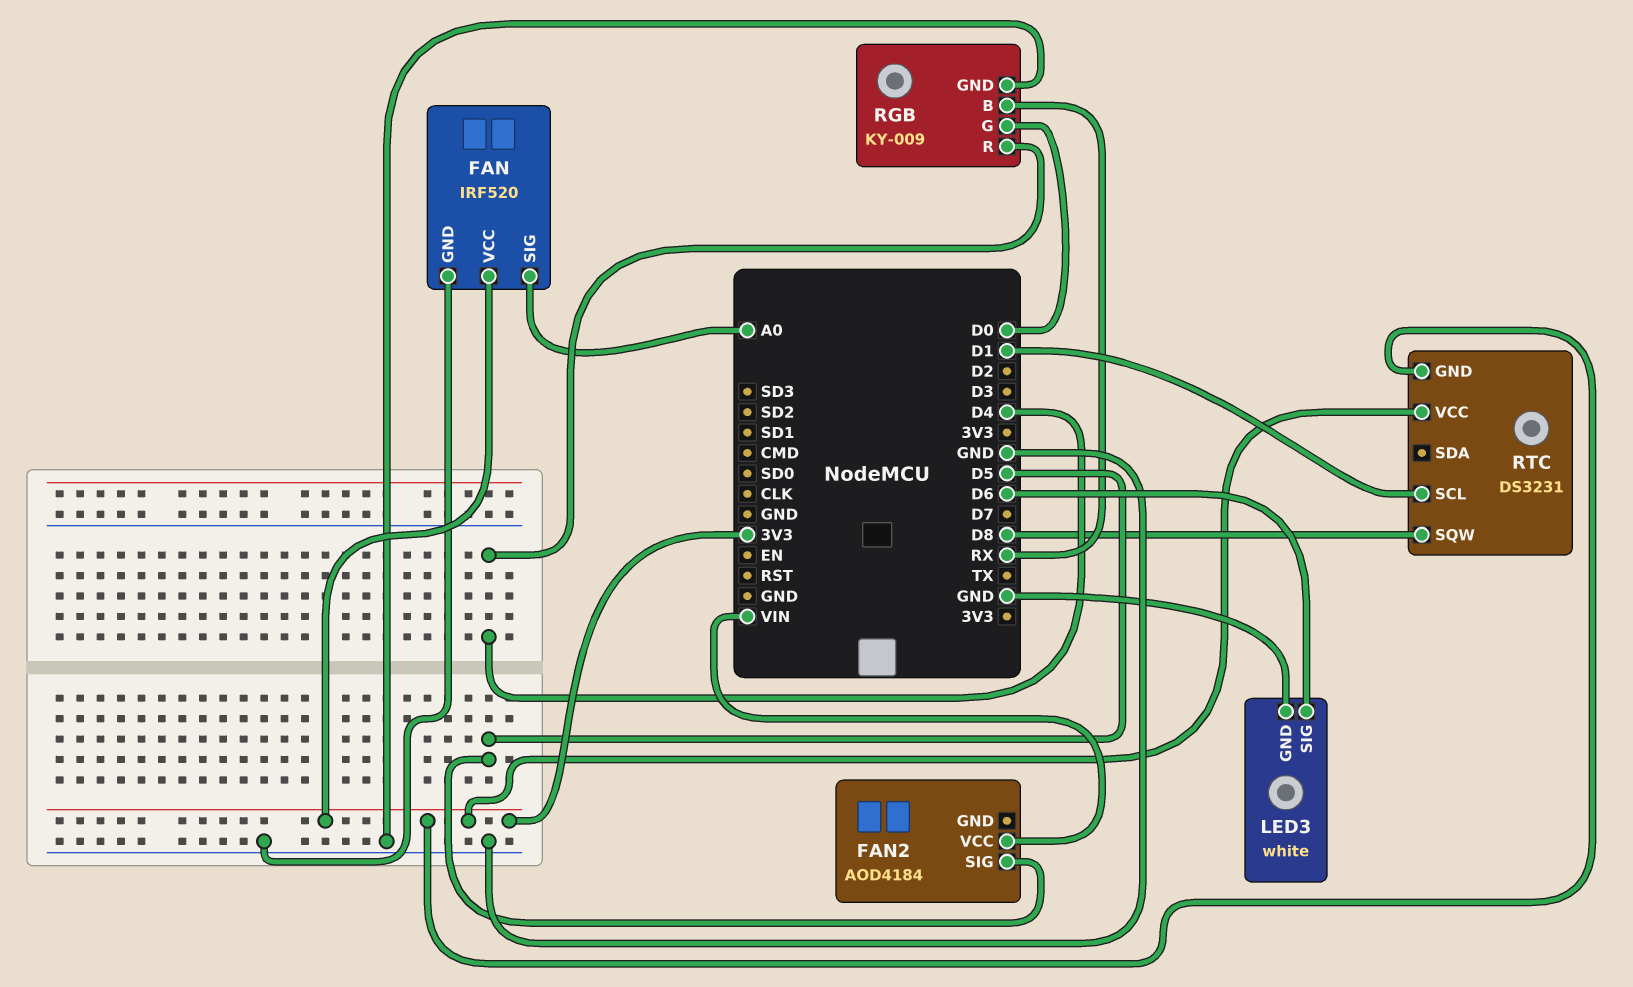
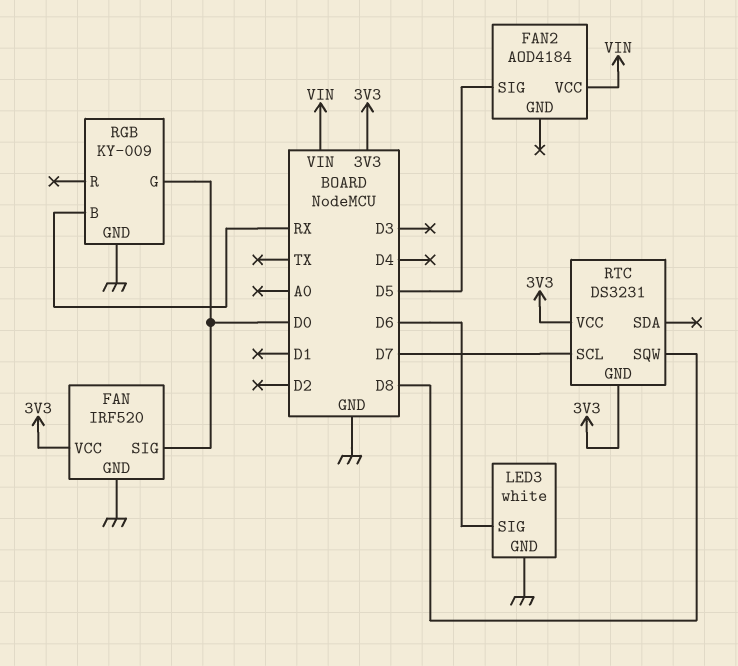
FAN pin SIG: A0 -> D0
RGB pin R: D4 -> none
RTC pin SCL: D1 -> D7

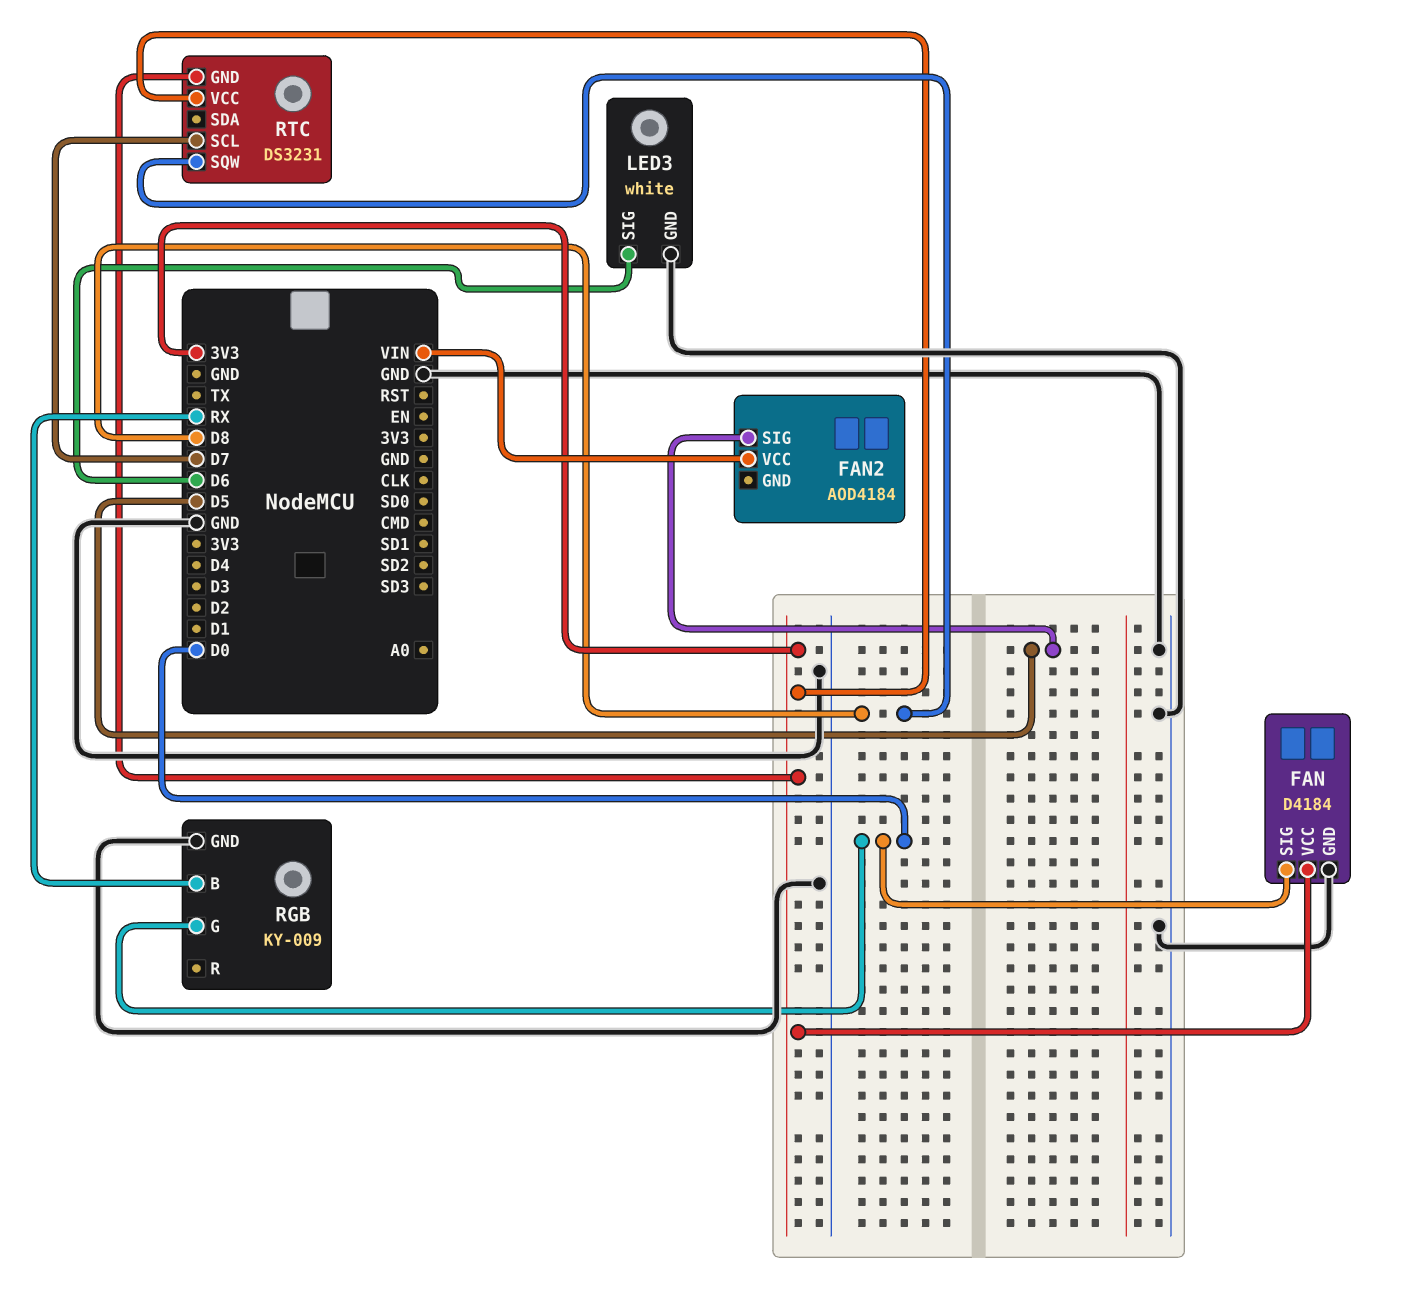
FAN: IRF520 -> D4184

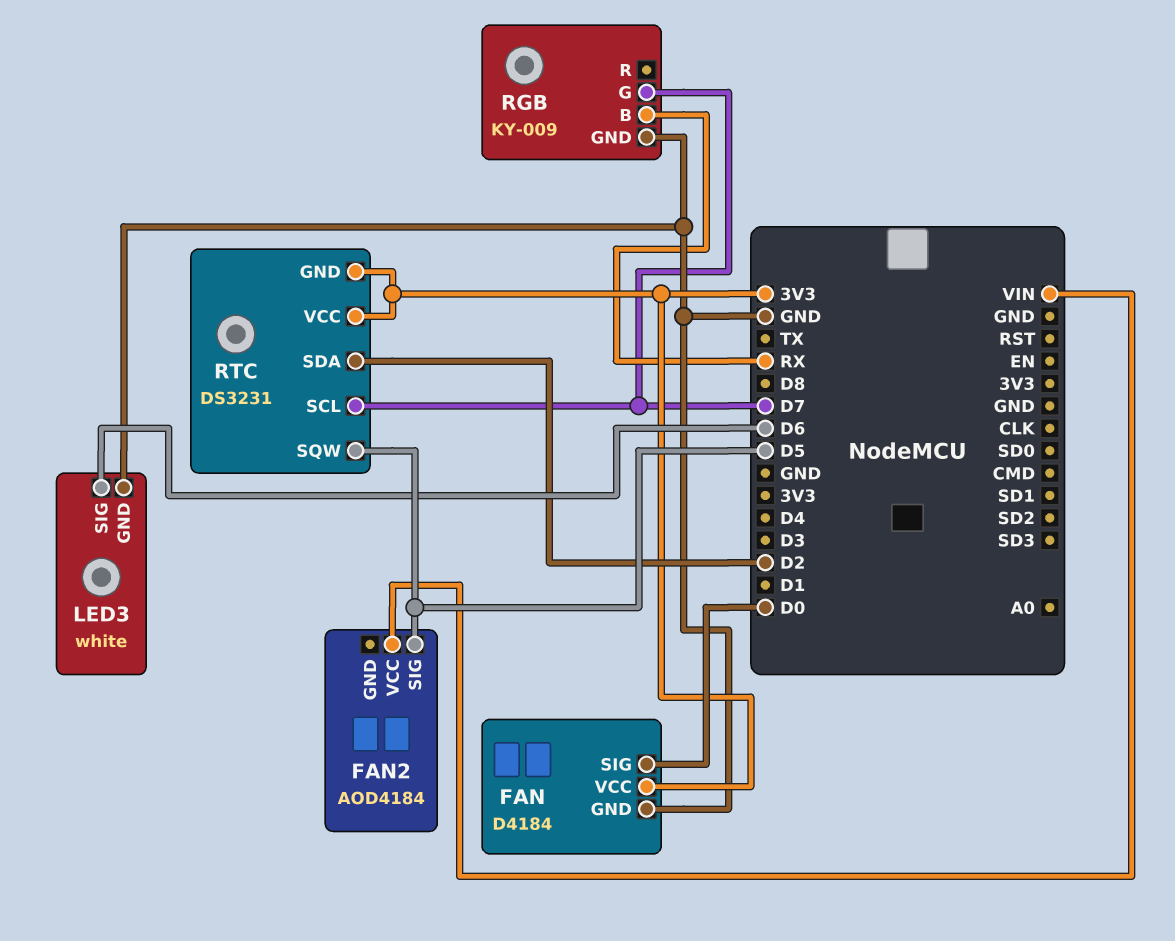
RGB pin G: D0 -> D7
RTC pin SDA: none -> D2
RTC pin SQW: D8 -> D5

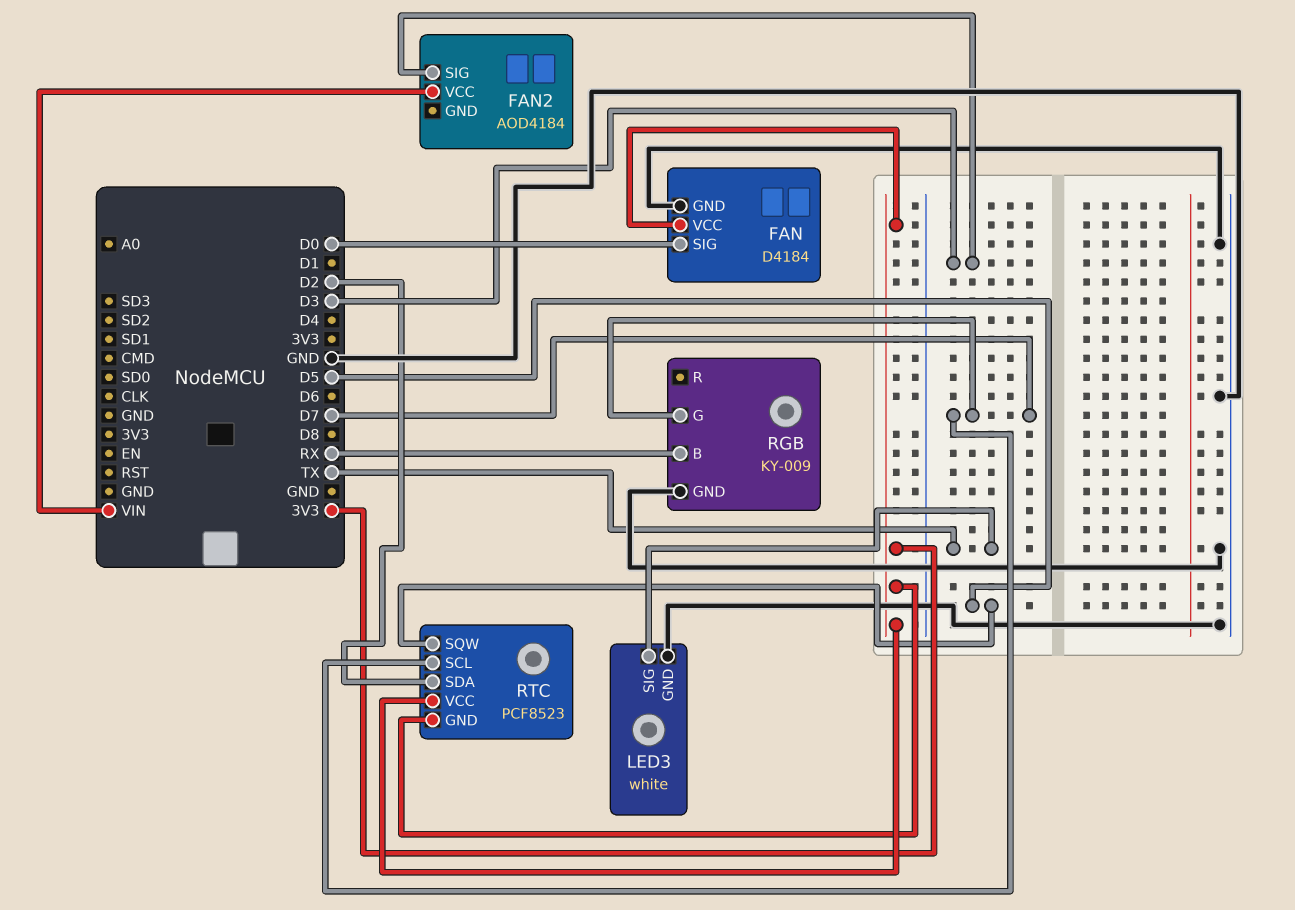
FAN2 pin SIG: D5 -> D3
LED3 pin SIG: D6 -> TX
RTC: DS3231 -> PCF8523

